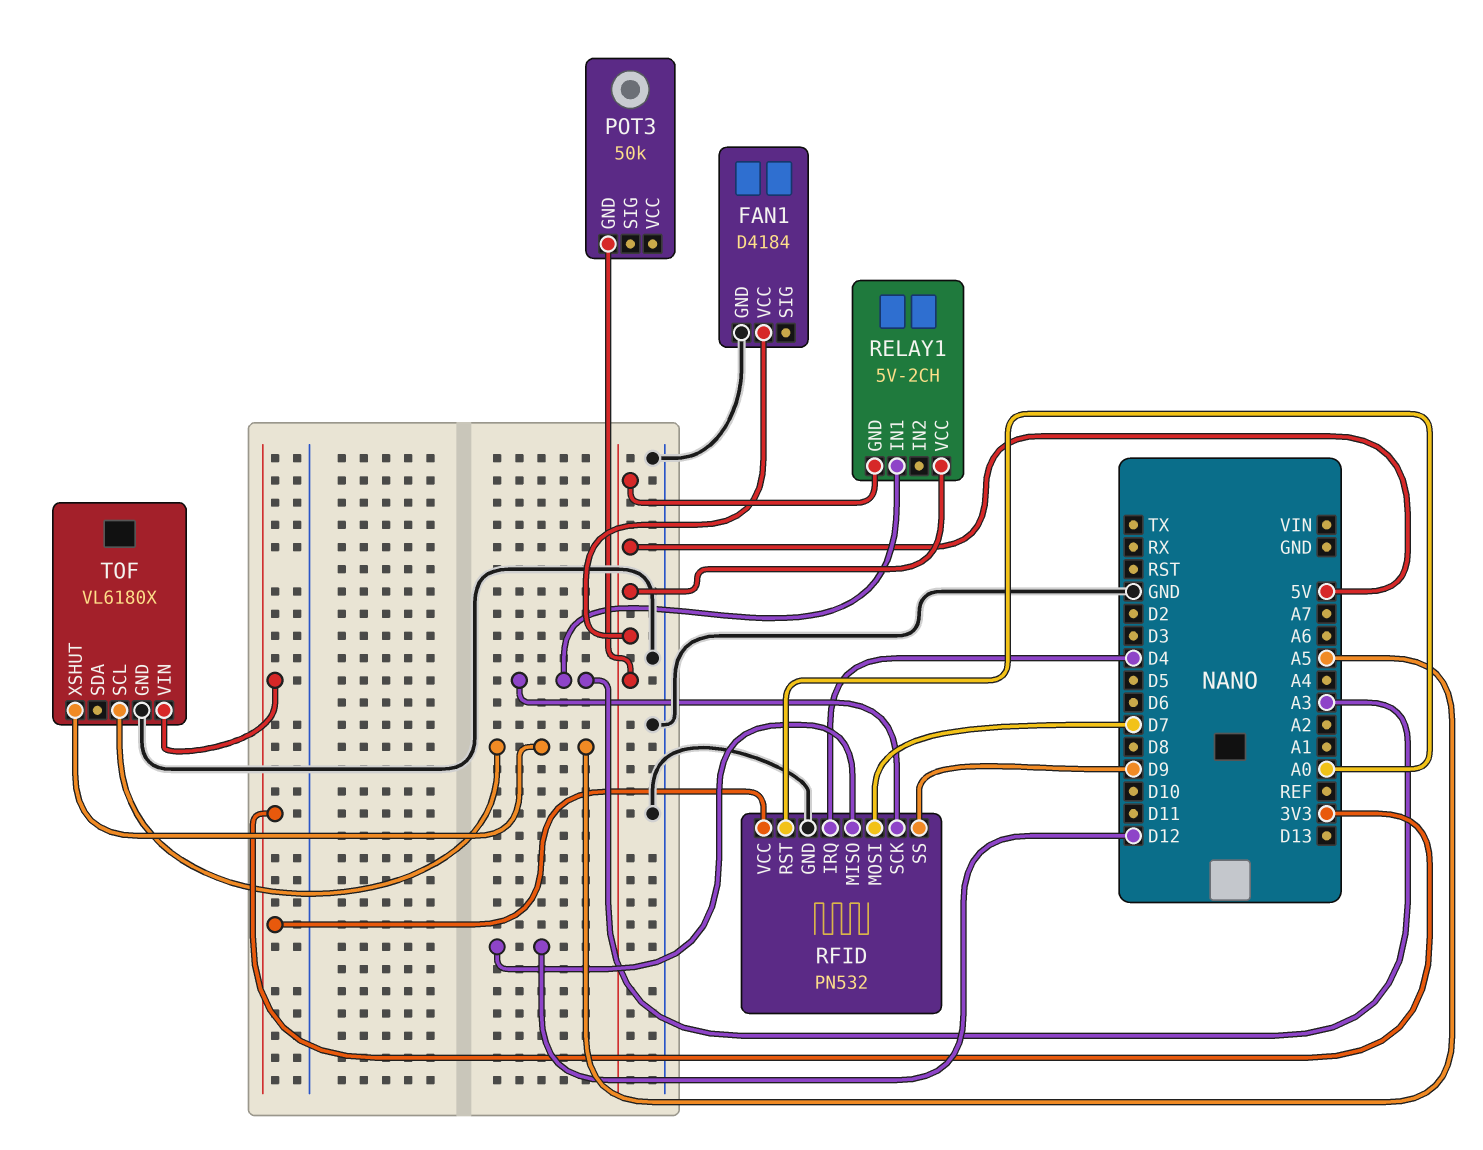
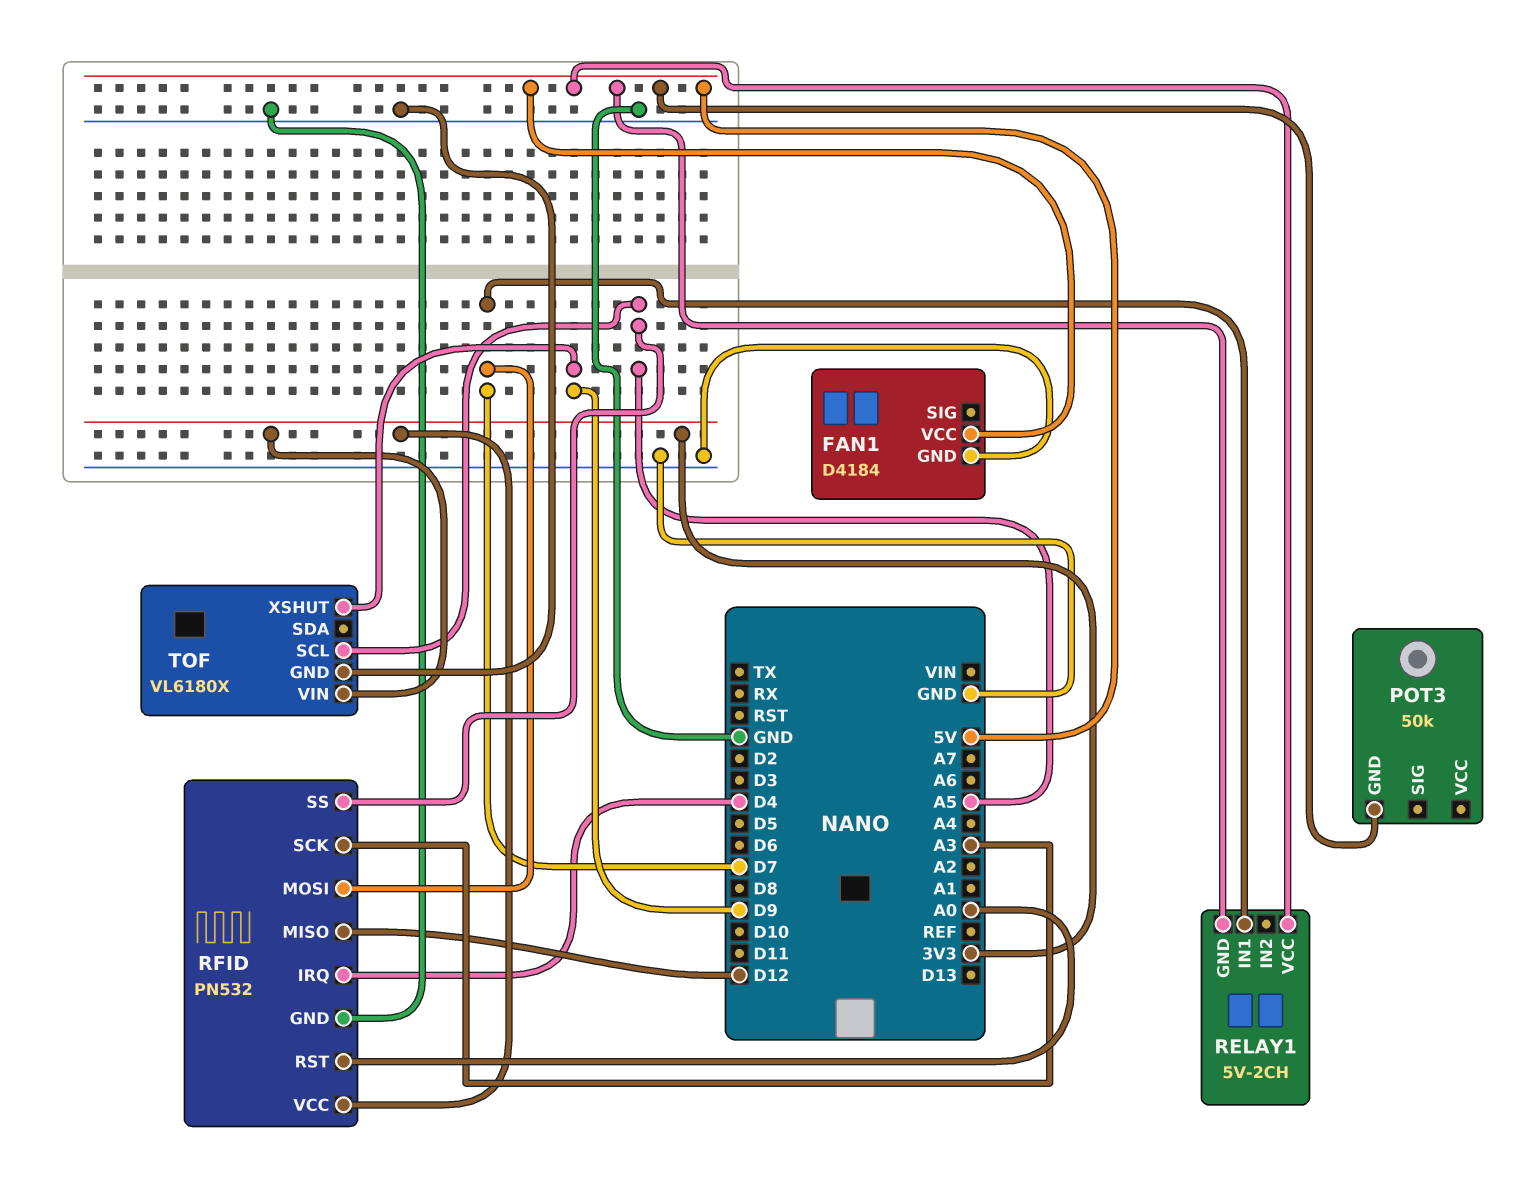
RELAY1 pin IN1: A3 -> D7
RFID pin SS: D9 -> A5
TOF pin XSHUT: A5 -> D9

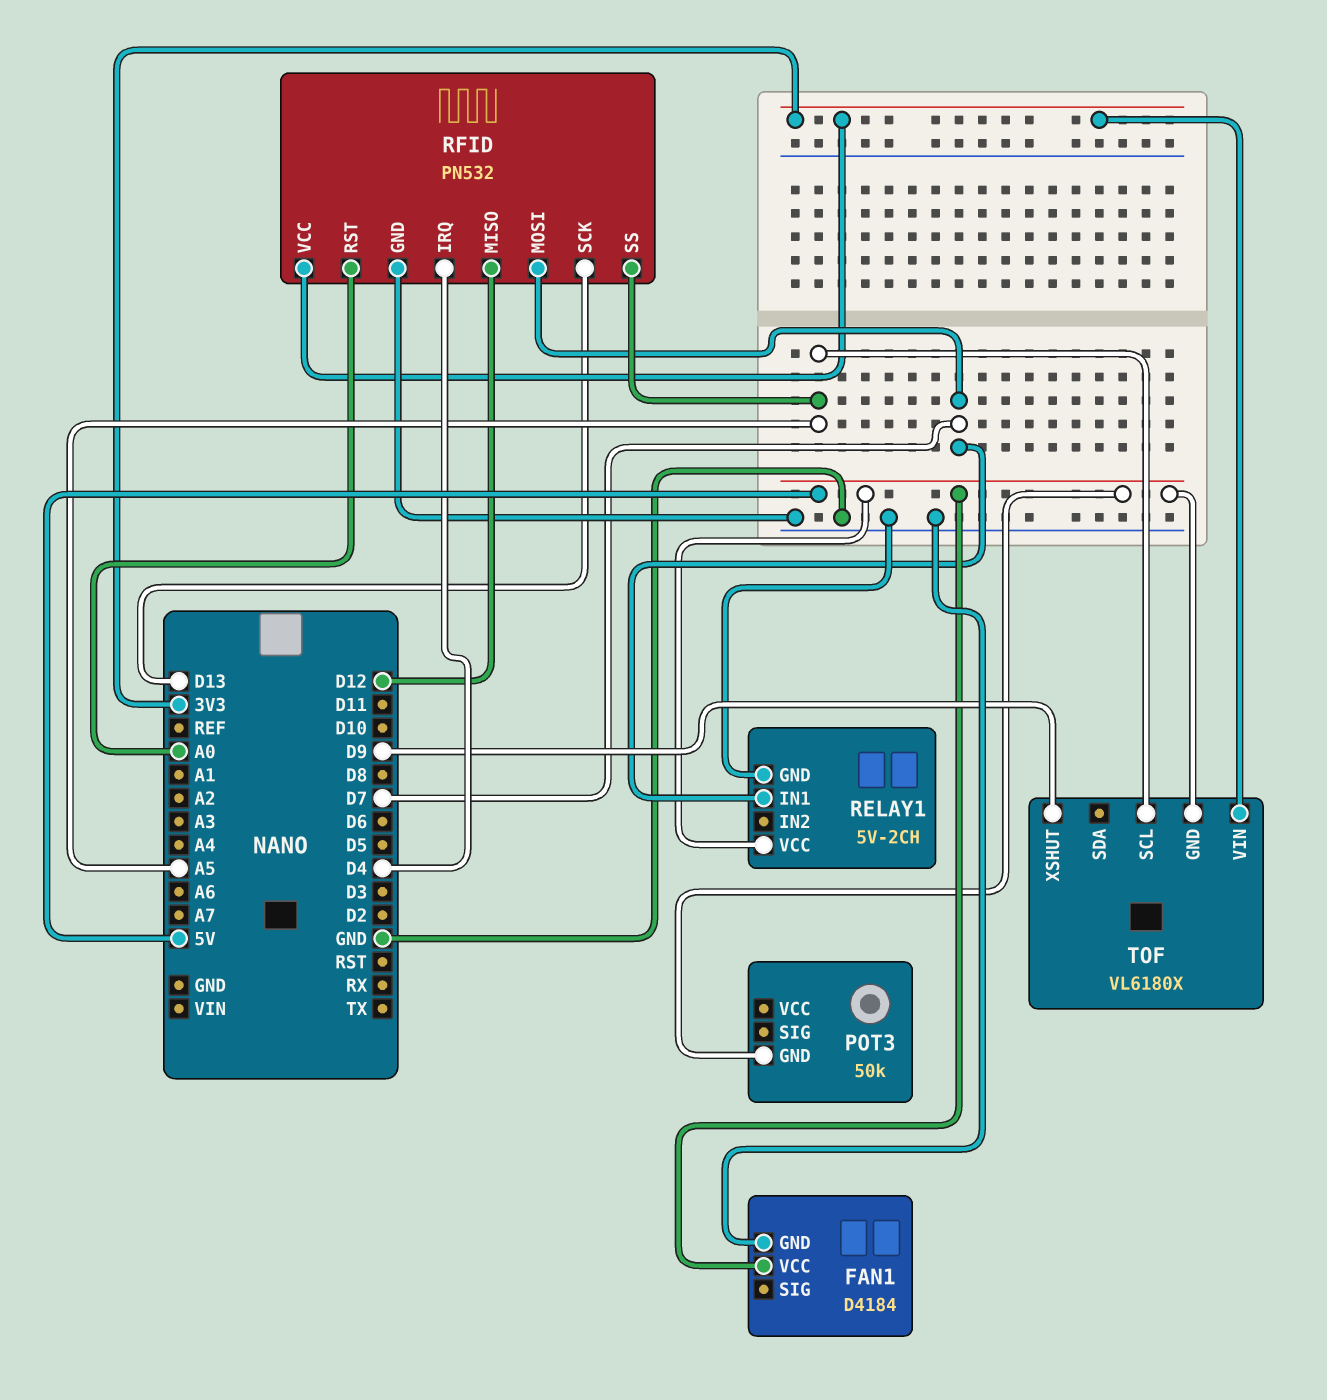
RELAY1 pin GND: 5V -> GND
RFID pin SCK: A3 -> D13
TOF pin GND: GND -> 5V

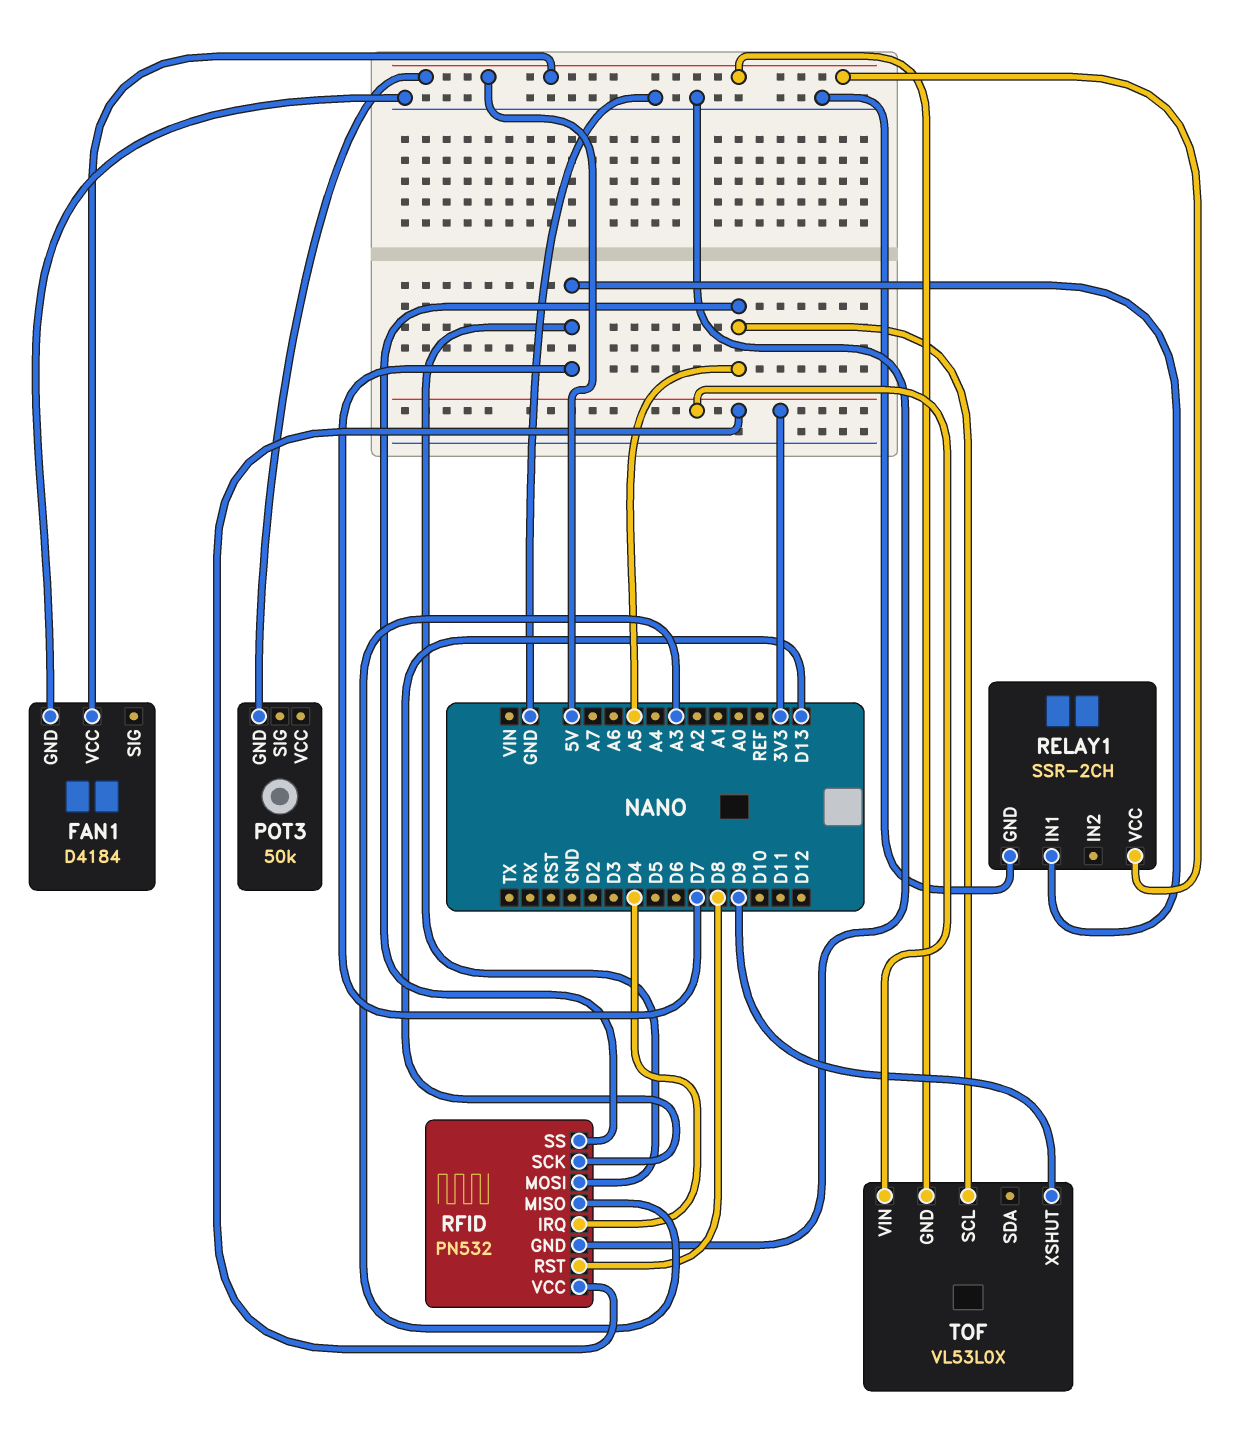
RELAY1: 5V-2CH -> SSR-2CH
RFID pin MISO: D12 -> A3
RFID pin RST: A0 -> D8
TOF: VL6180X -> VL53L0X

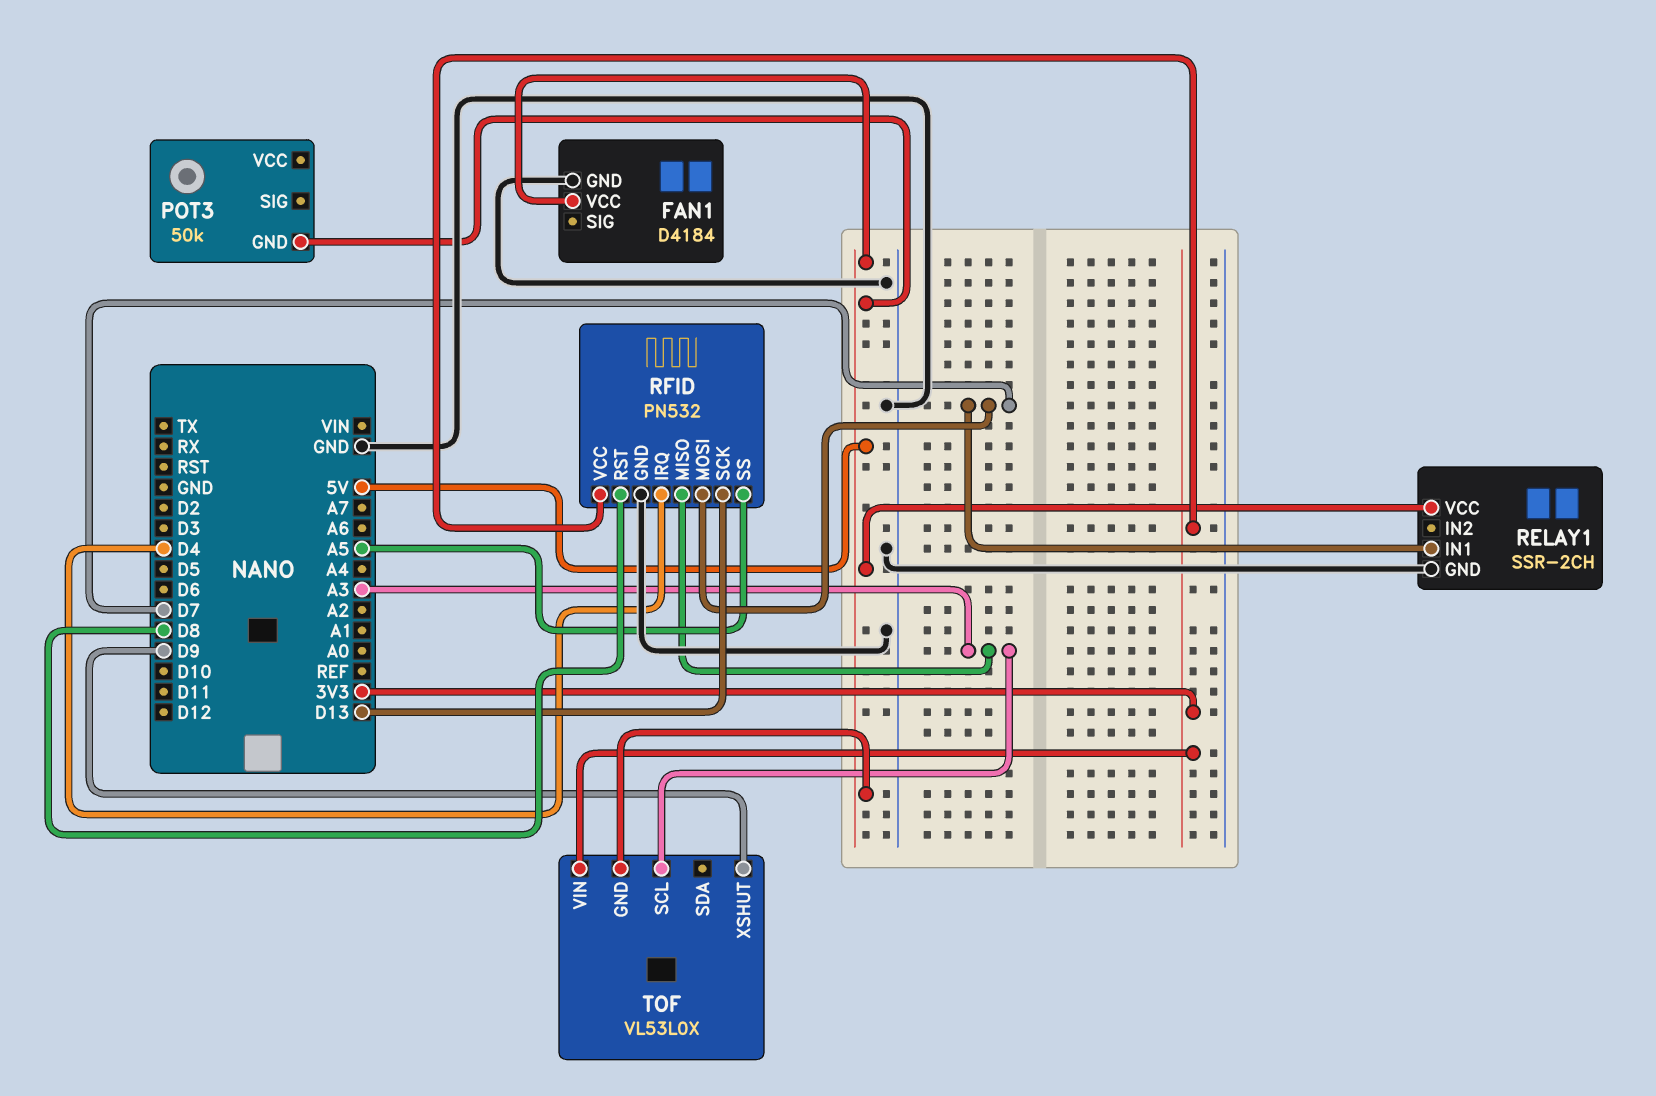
TOF pin SCL: A5 -> A3

